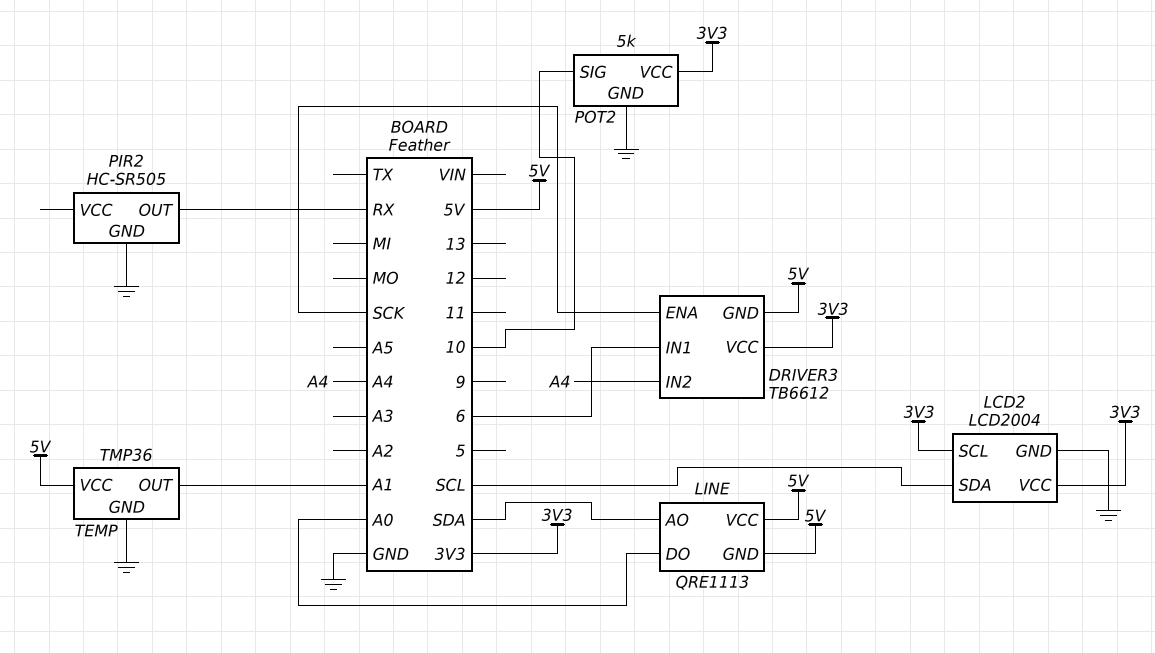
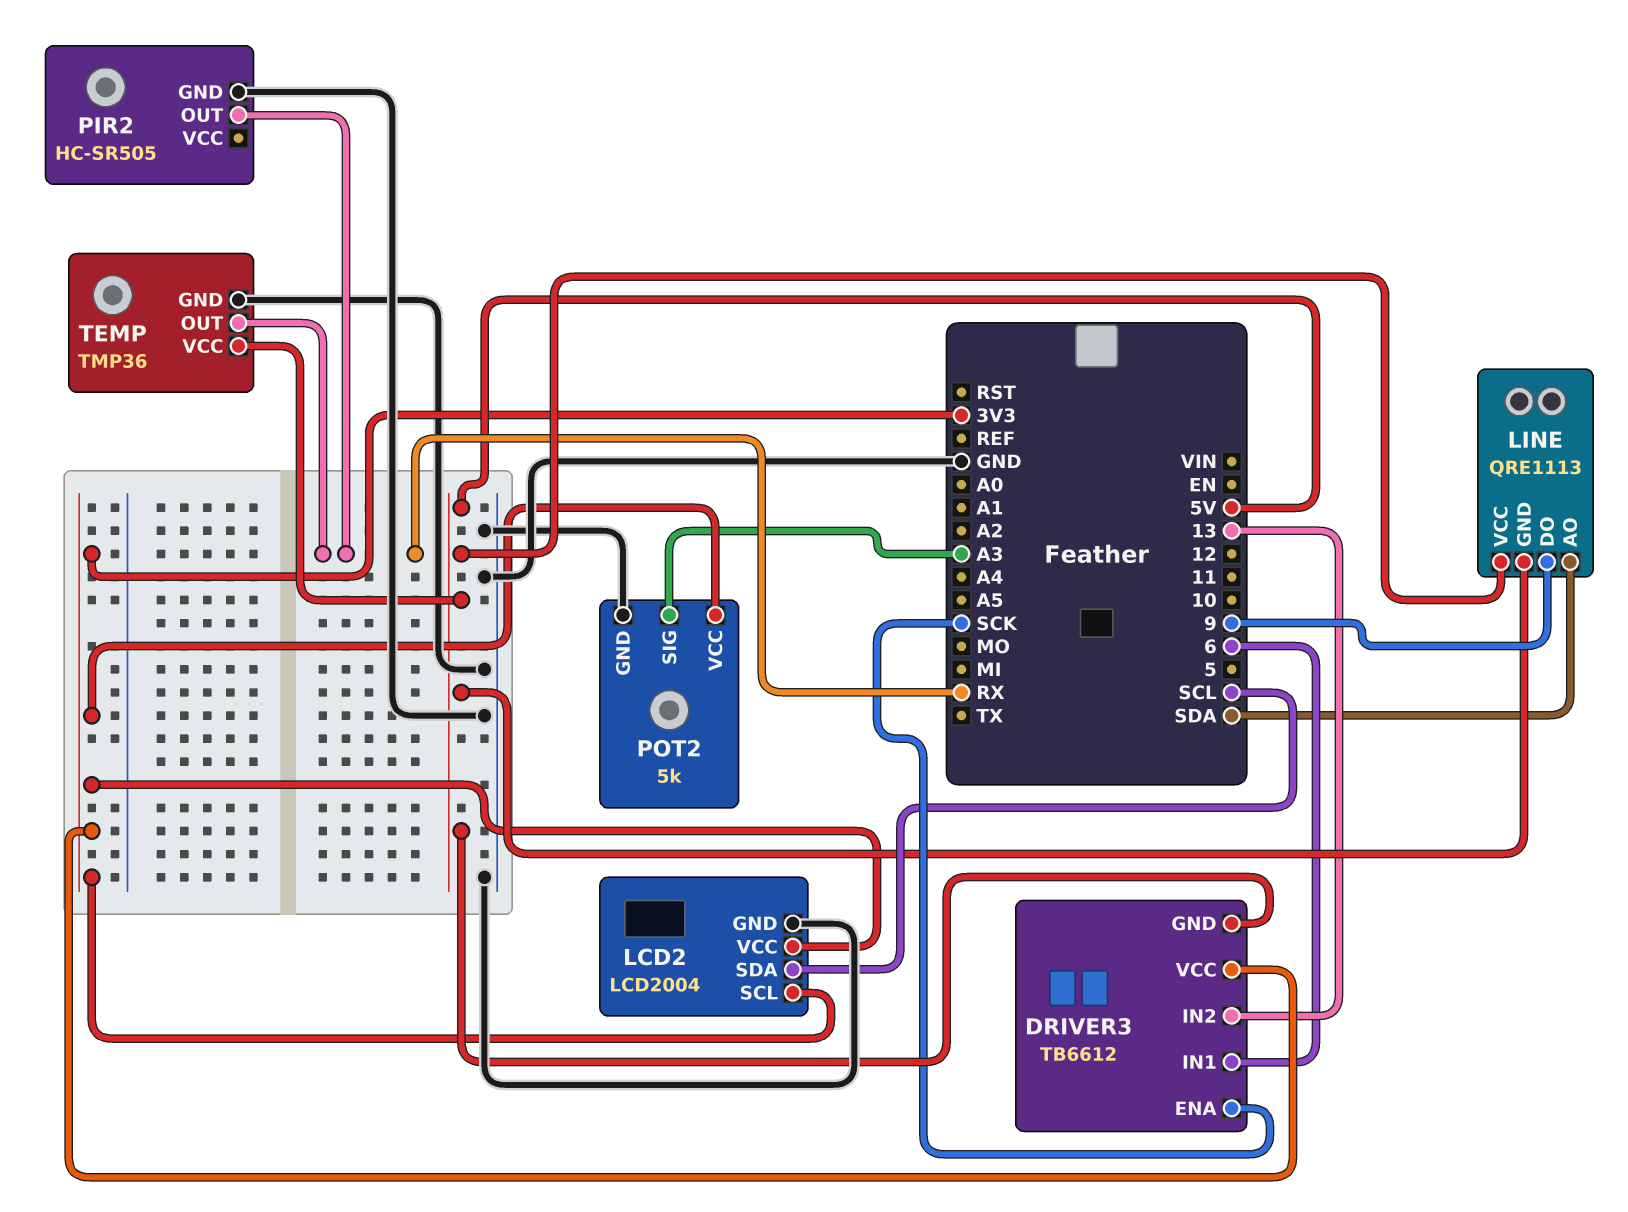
DRIVER3 pin IN2: A4 -> 13
LINE pin DO: A0 -> 9
POT2 pin SIG: 10 -> A3
TEMP pin OUT: A1 -> RX

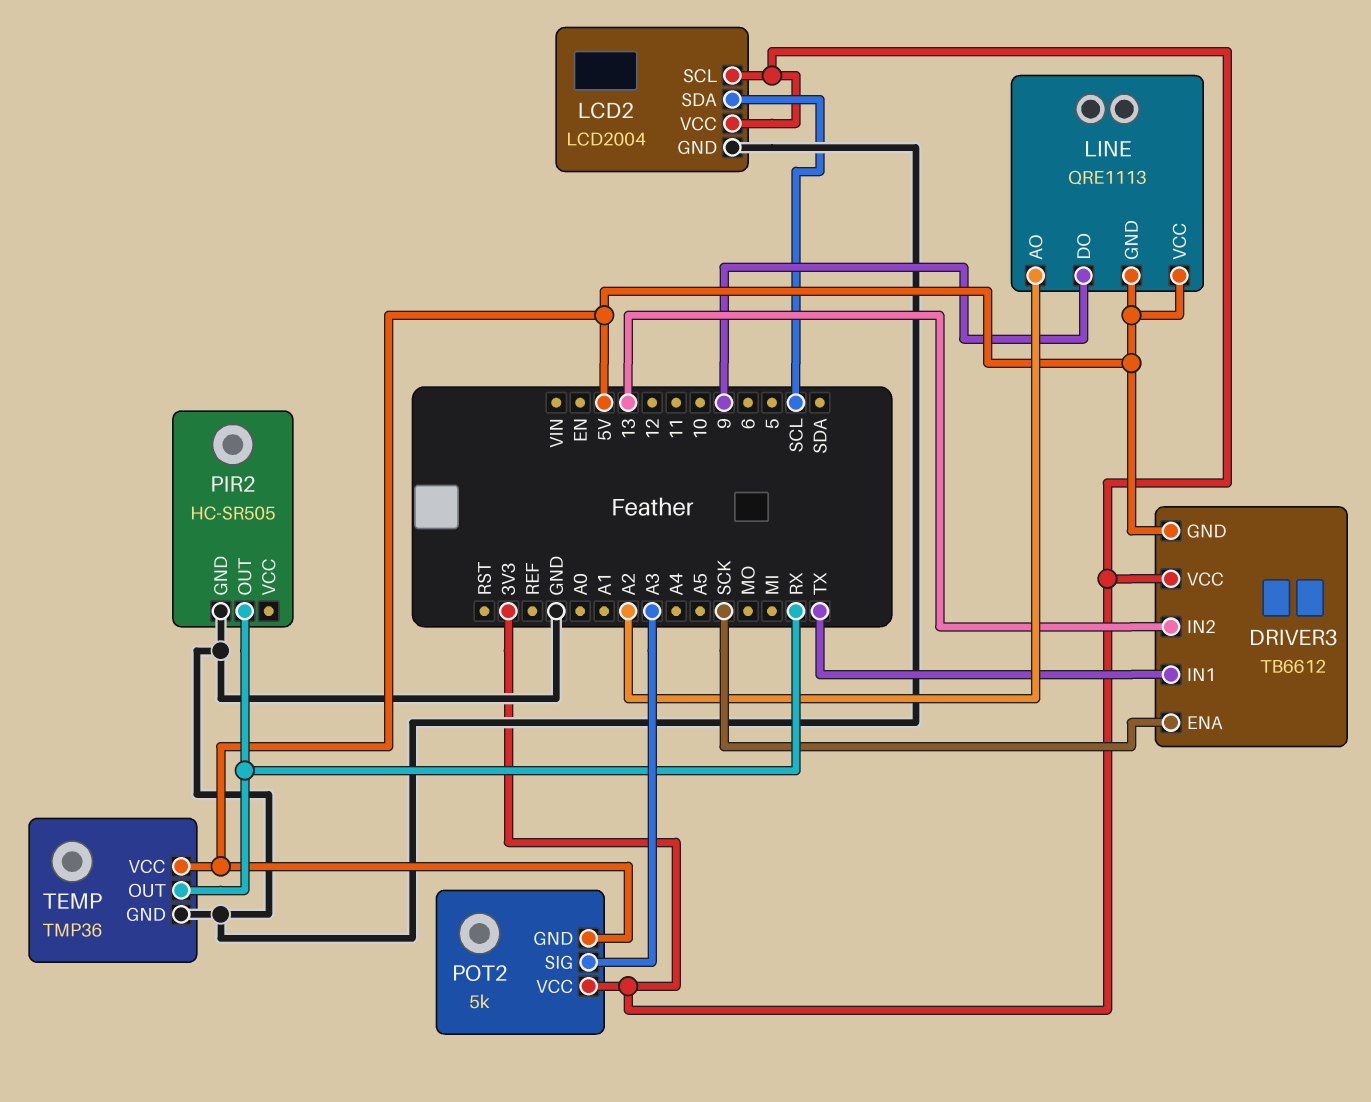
DRIVER3 pin IN1: 6 -> TX
LINE pin AO: SDA -> A2
POT2 pin GND: GND -> 5V

